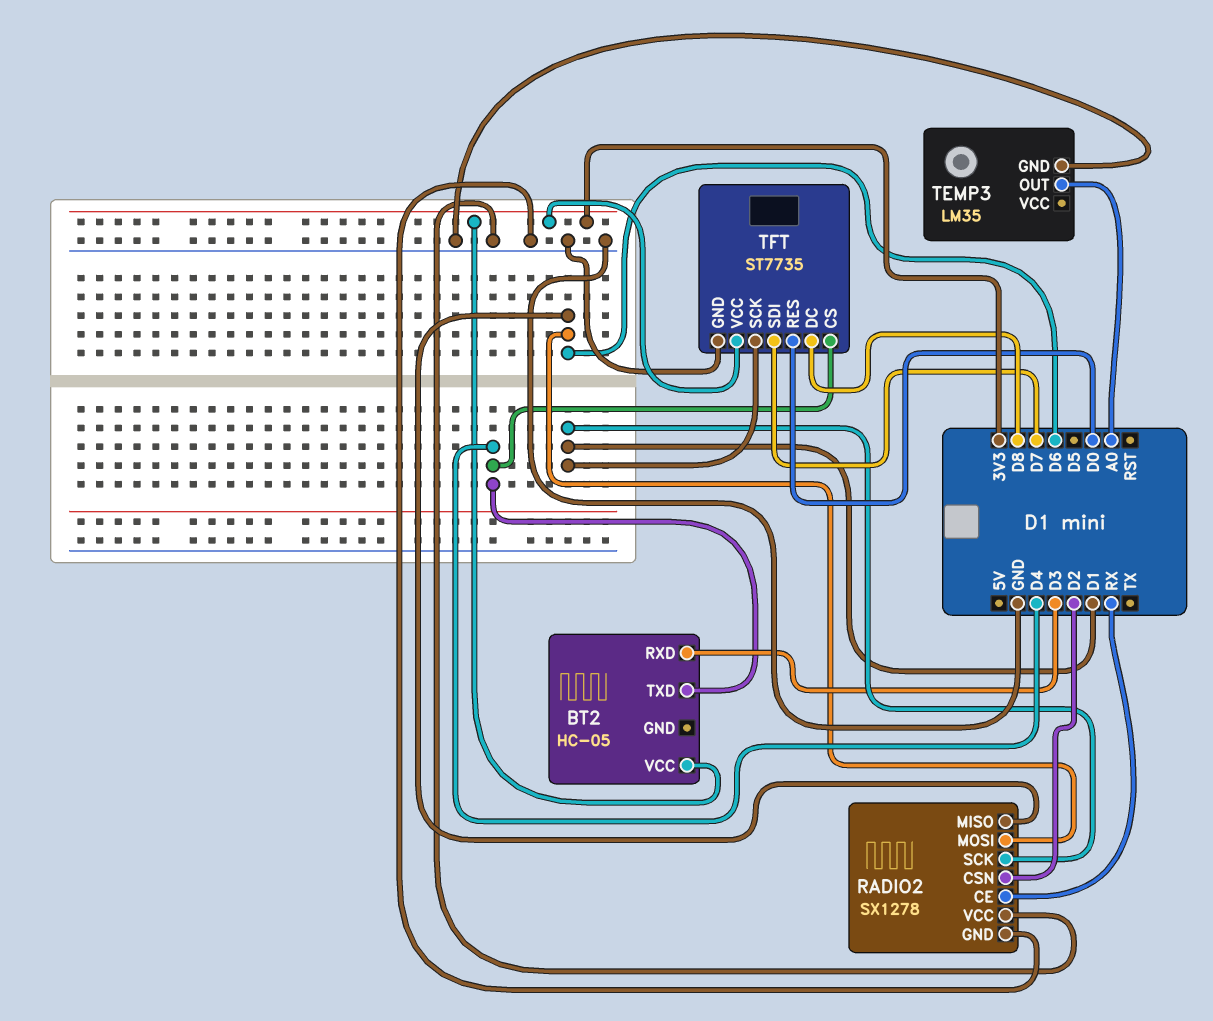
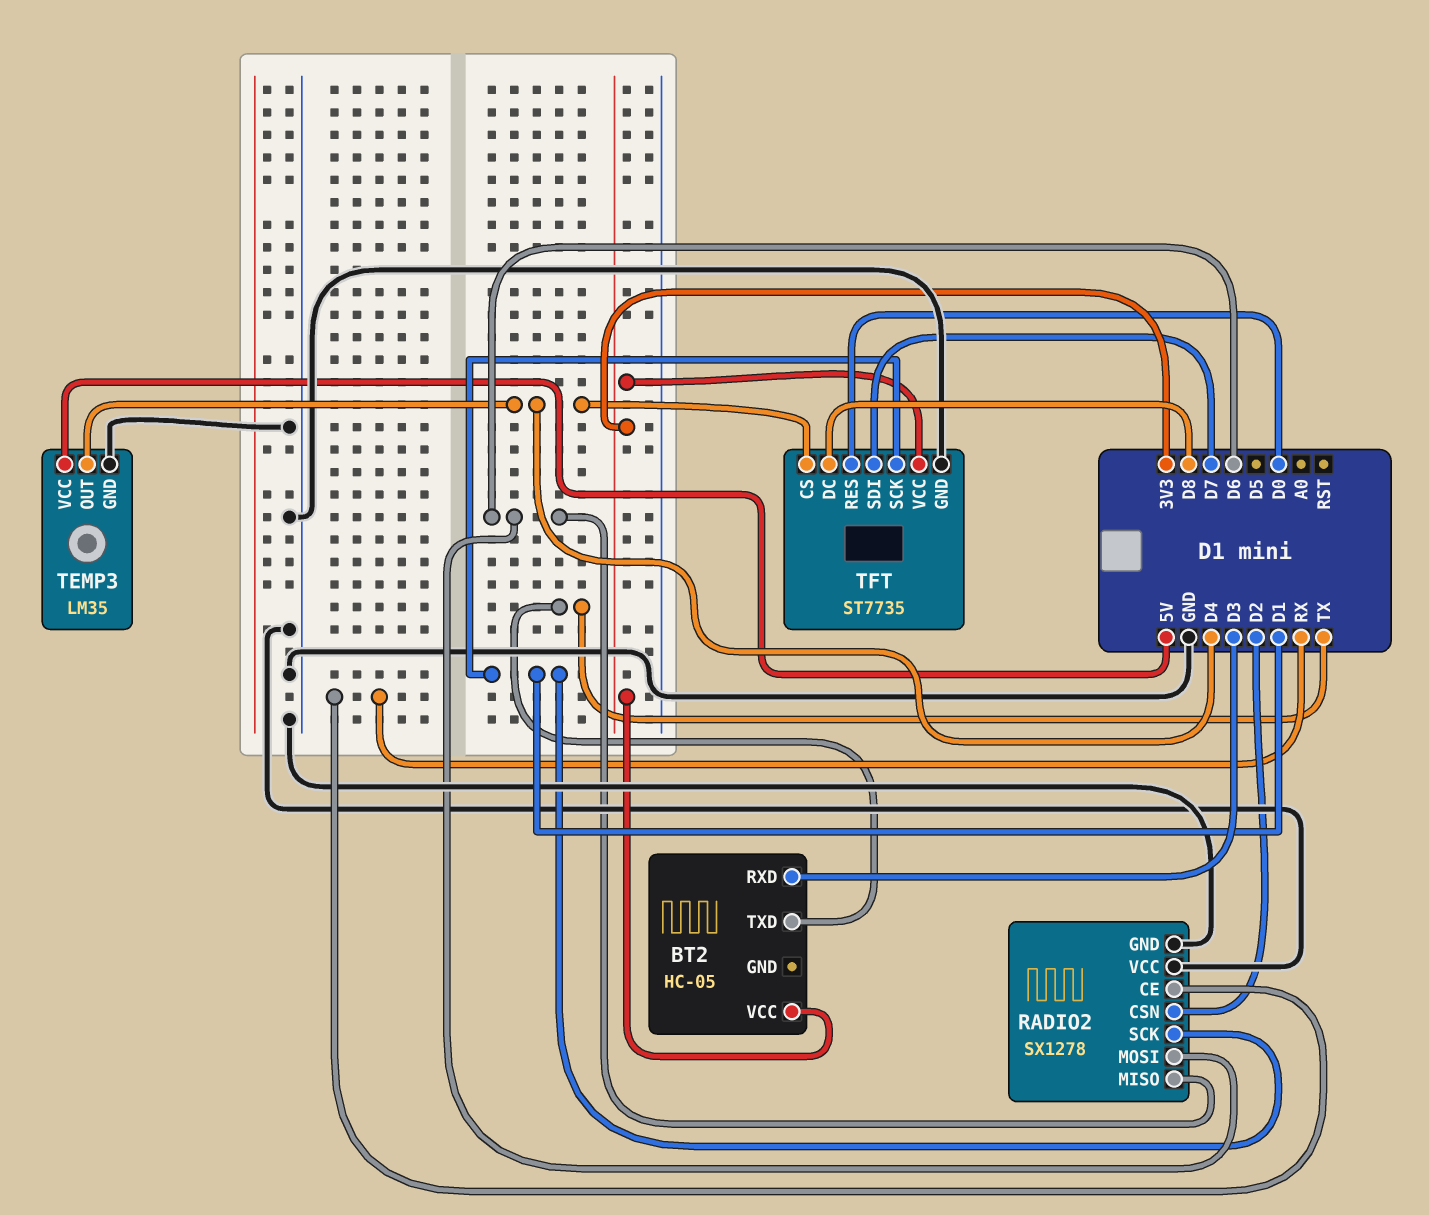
BT2 pin TXD: D4 -> TX
TEMP3 pin OUT: A0 -> D4
TEMP3 pin VCC: none -> 5V

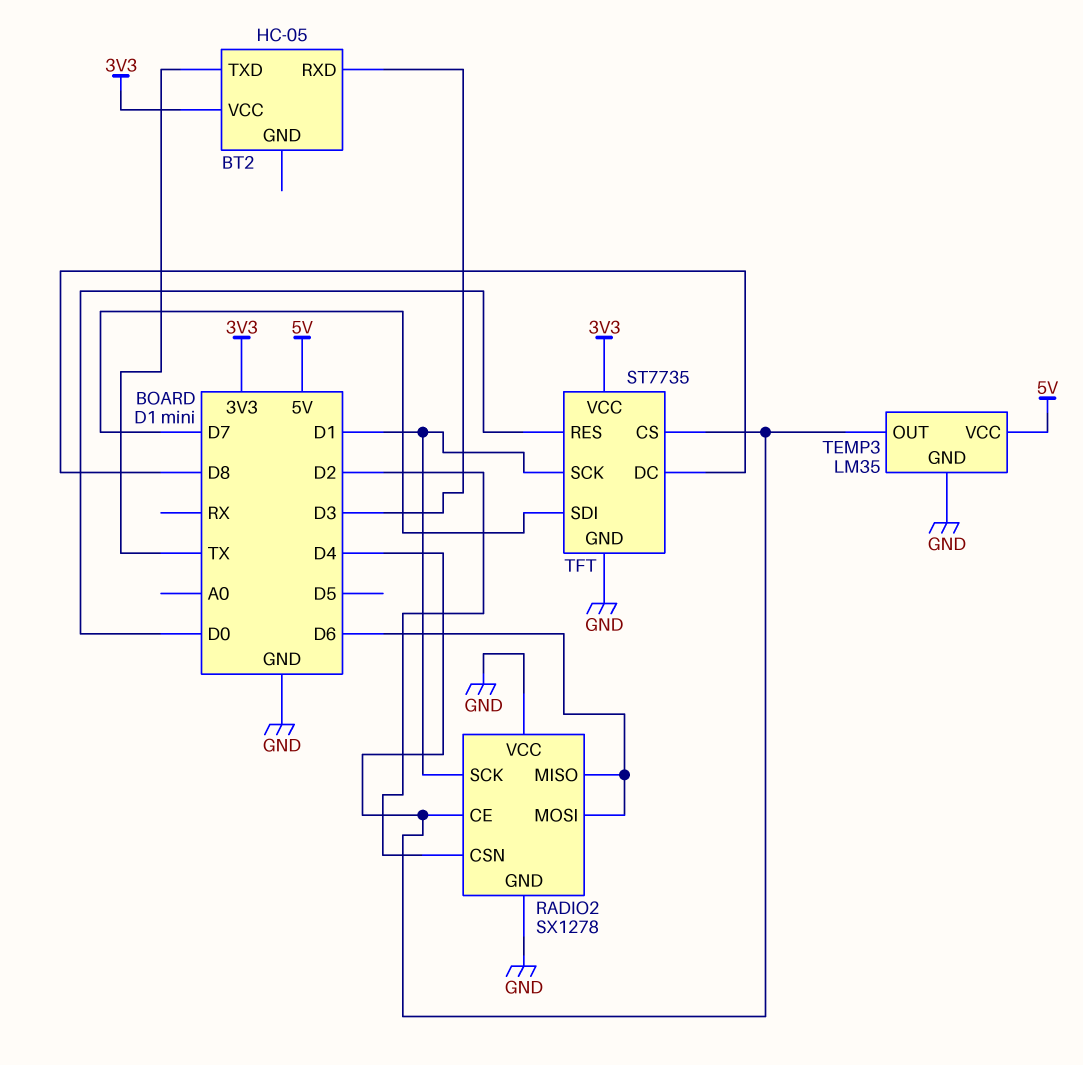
RADIO2 pin CE: RX -> D4

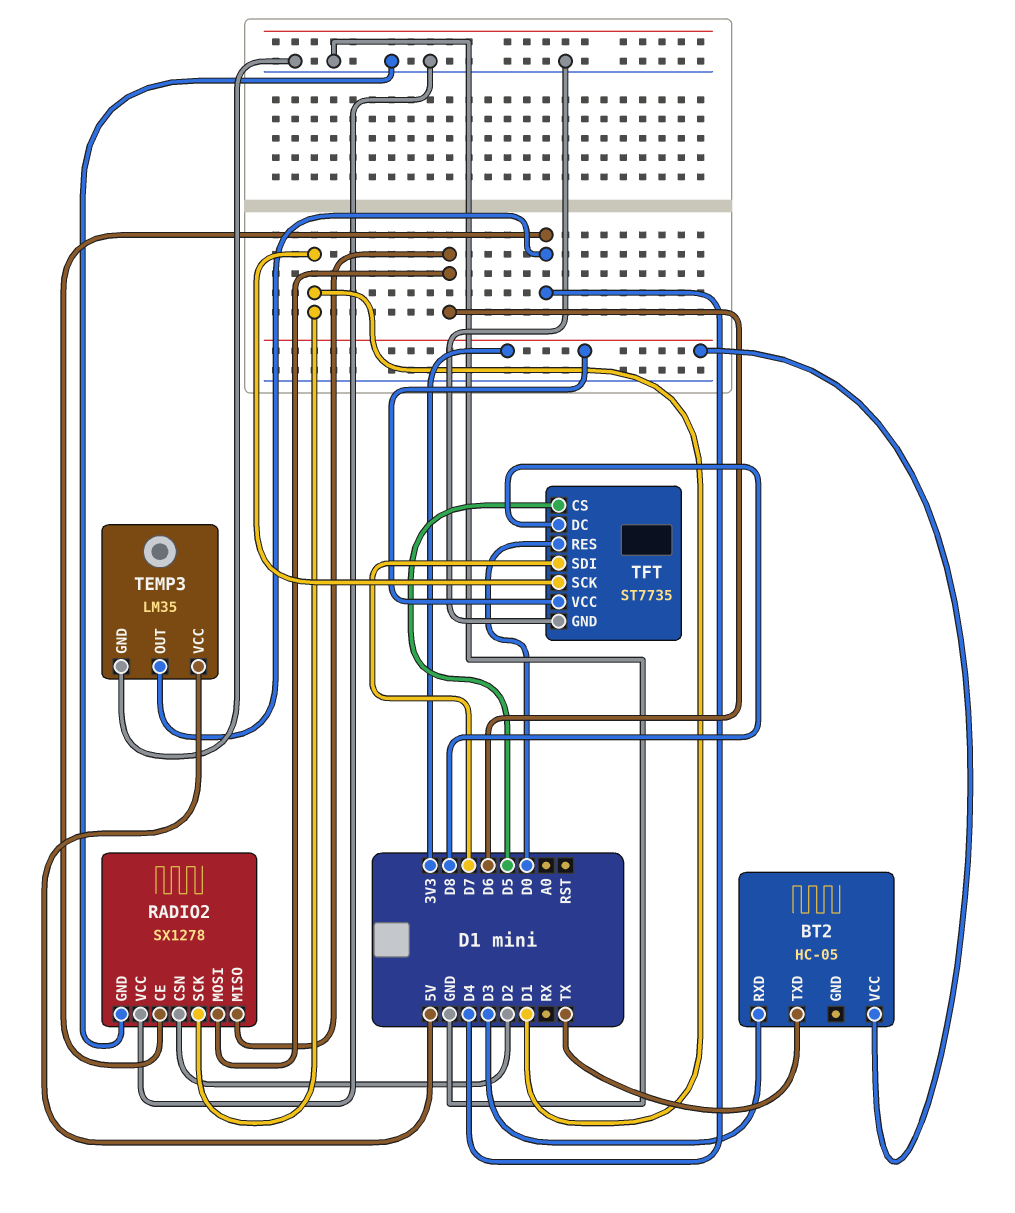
TFT pin CS: D4 -> D5

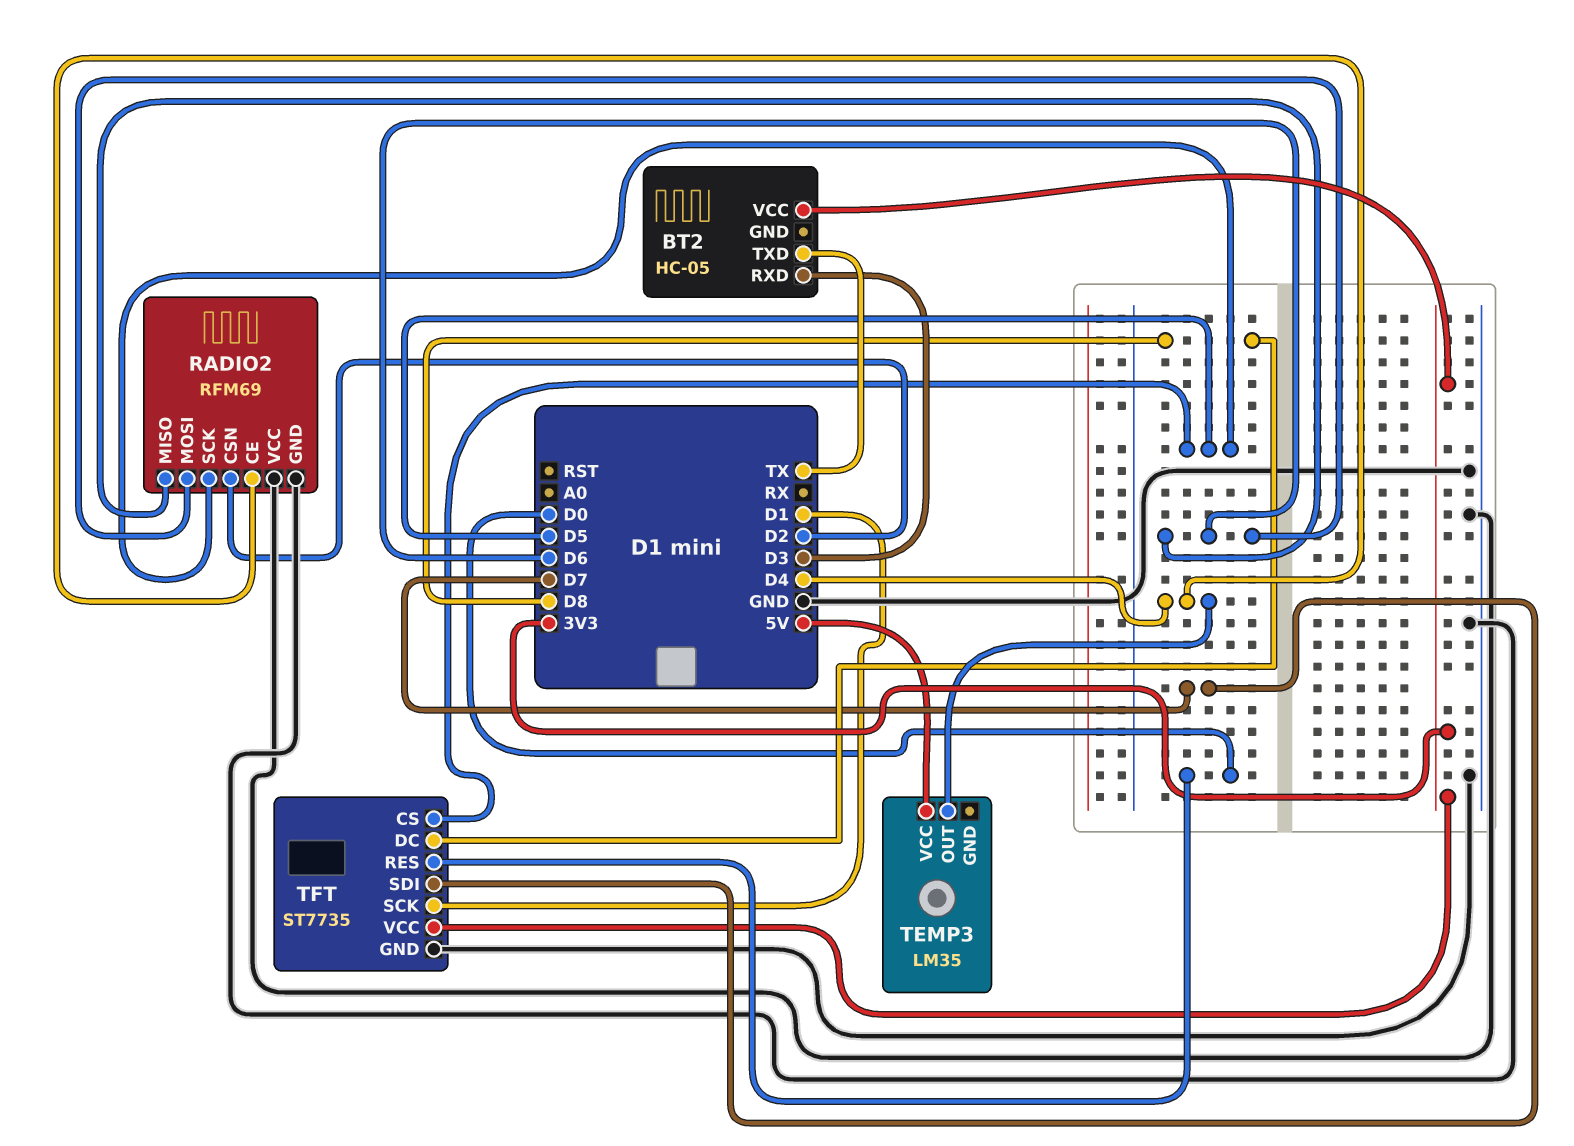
RADIO2: SX1278 -> RFM69
RADIO2 pin SCK: D1 -> D5
TEMP3 pin GND: GND -> none

